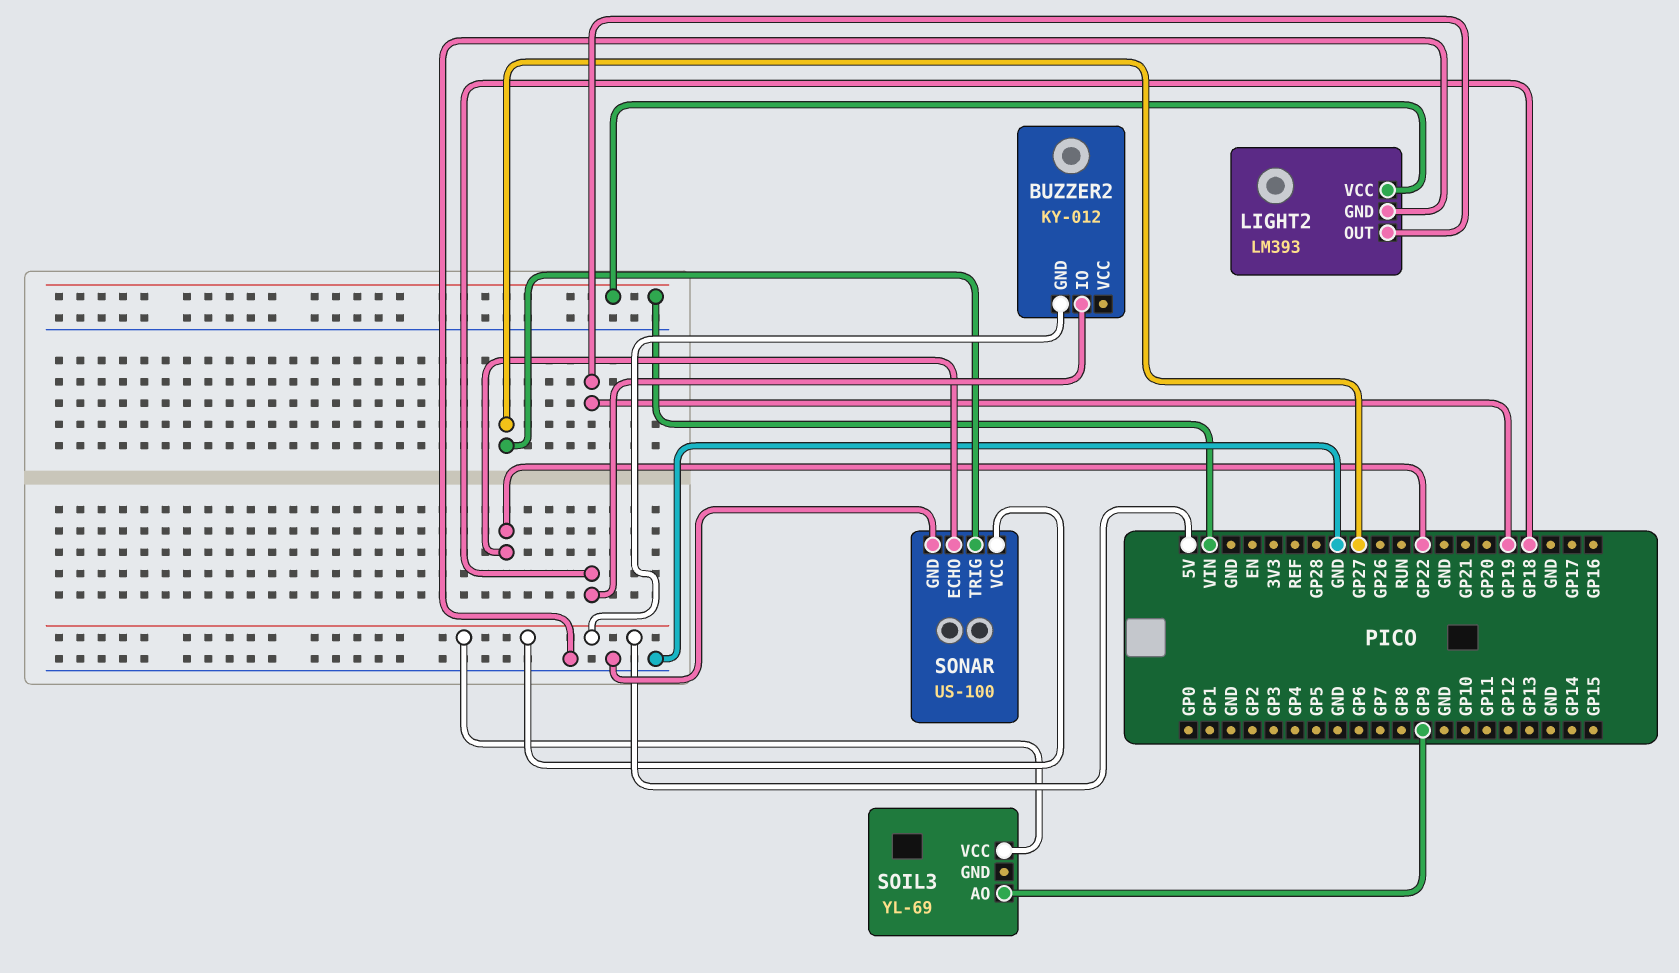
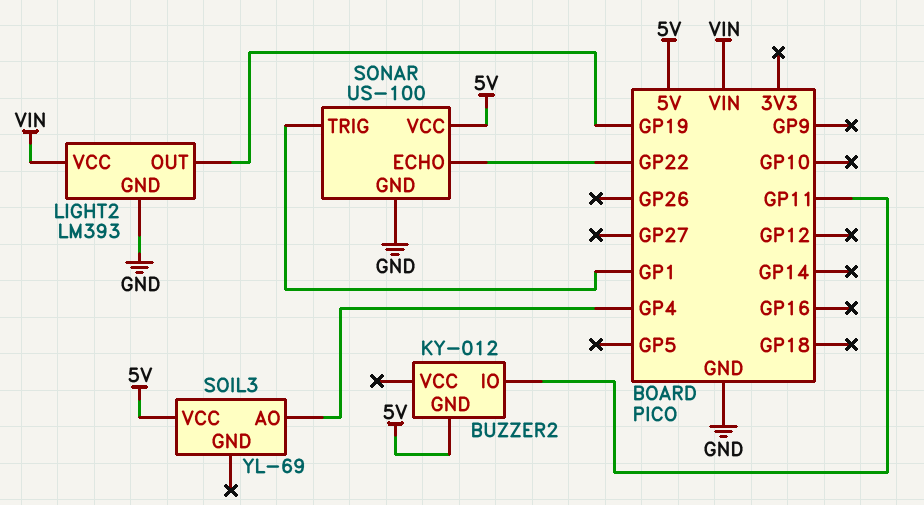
BUZZER2 pin IO: GP18 -> GP11
SOIL3 pin AO: GP9 -> GP4
SONAR pin TRIG: GP27 -> GP1

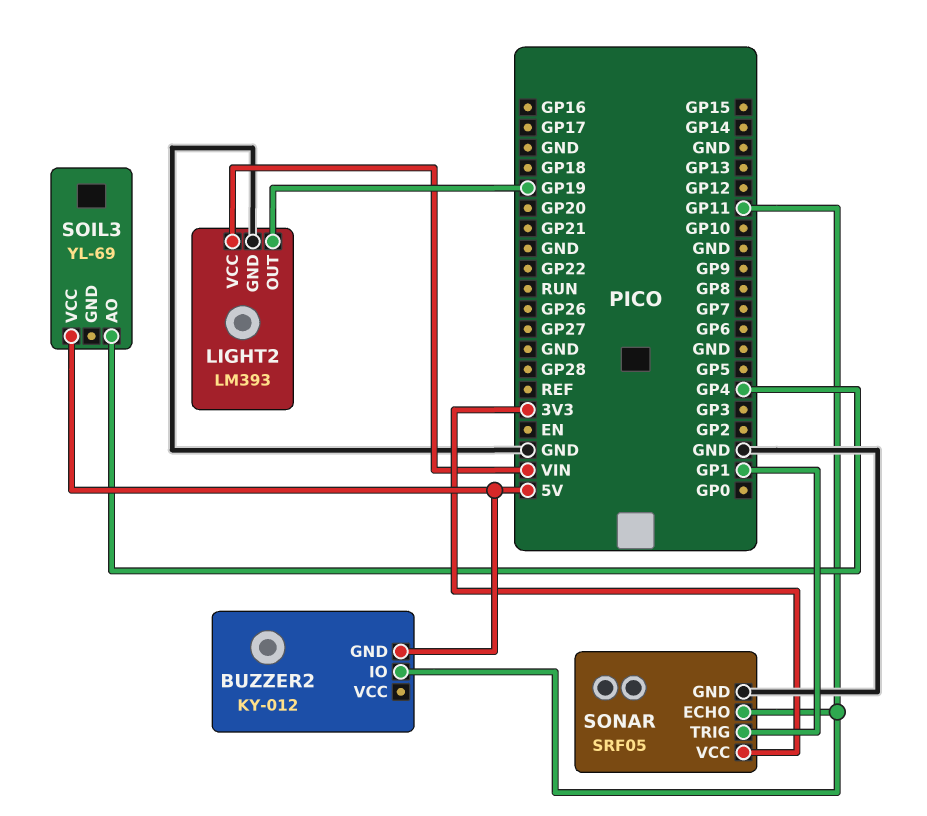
SONAR: US-100 -> SRF05
SONAR pin ECHO: GP22 -> GP11
SONAR pin VCC: 5V -> 3V3

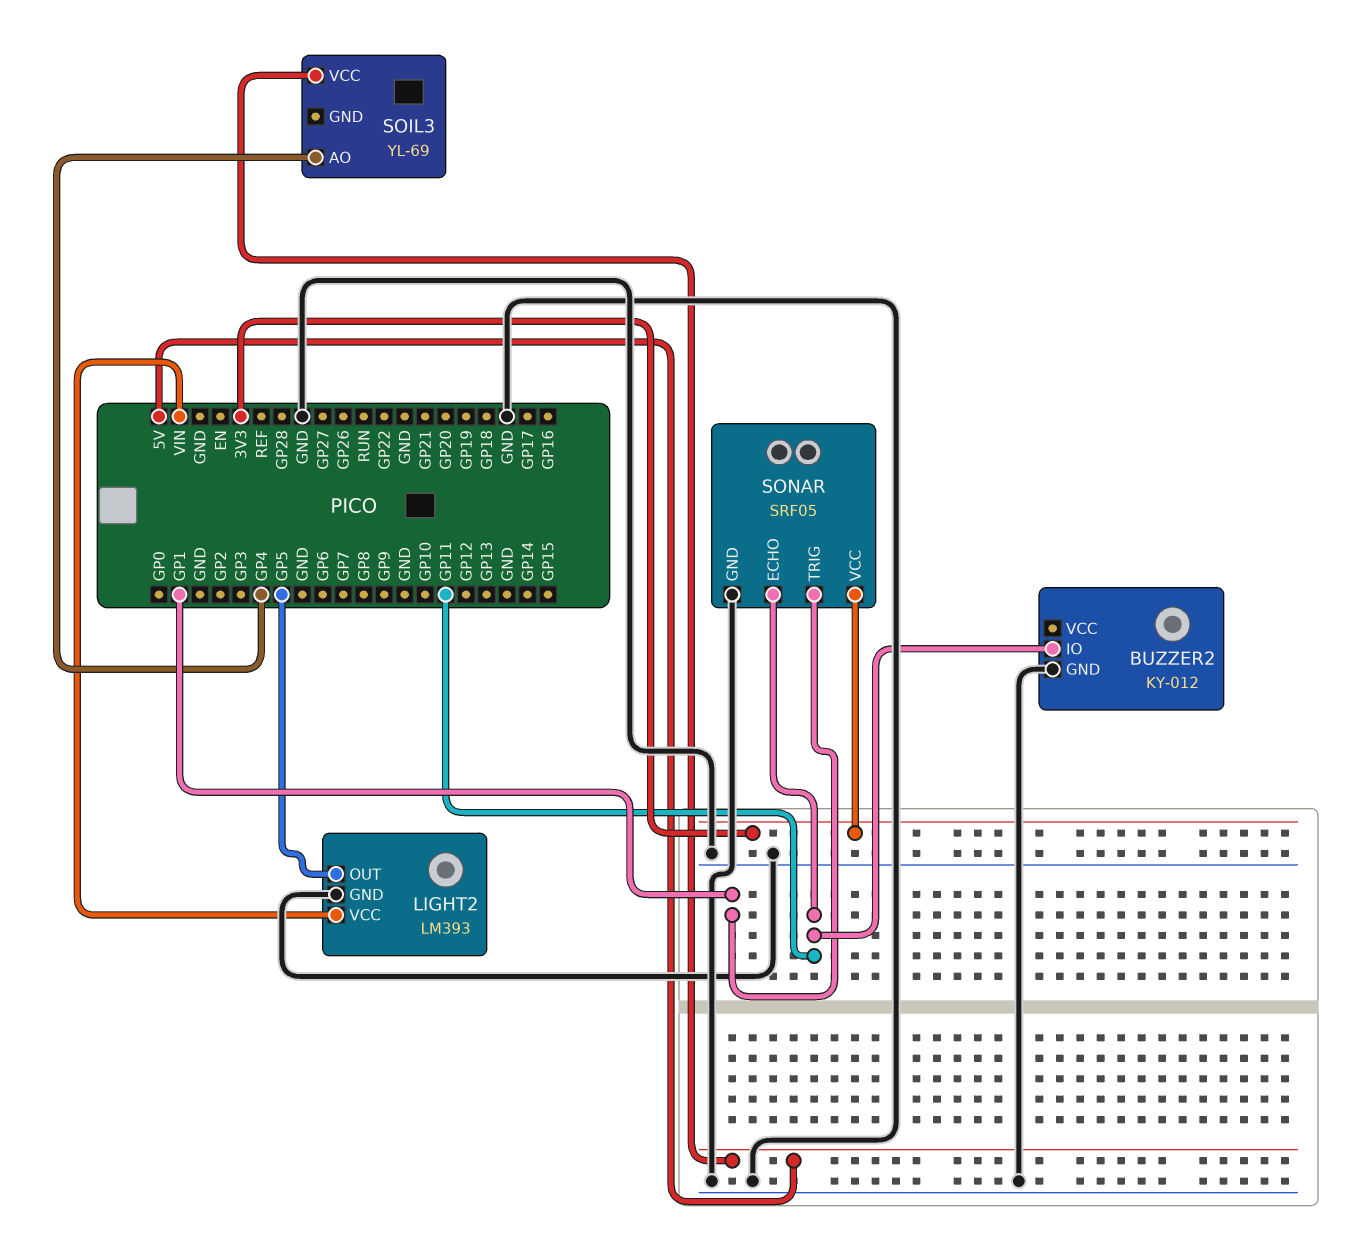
BUZZER2 pin GND: 5V -> GND
LIGHT2 pin OUT: GP19 -> GP5

